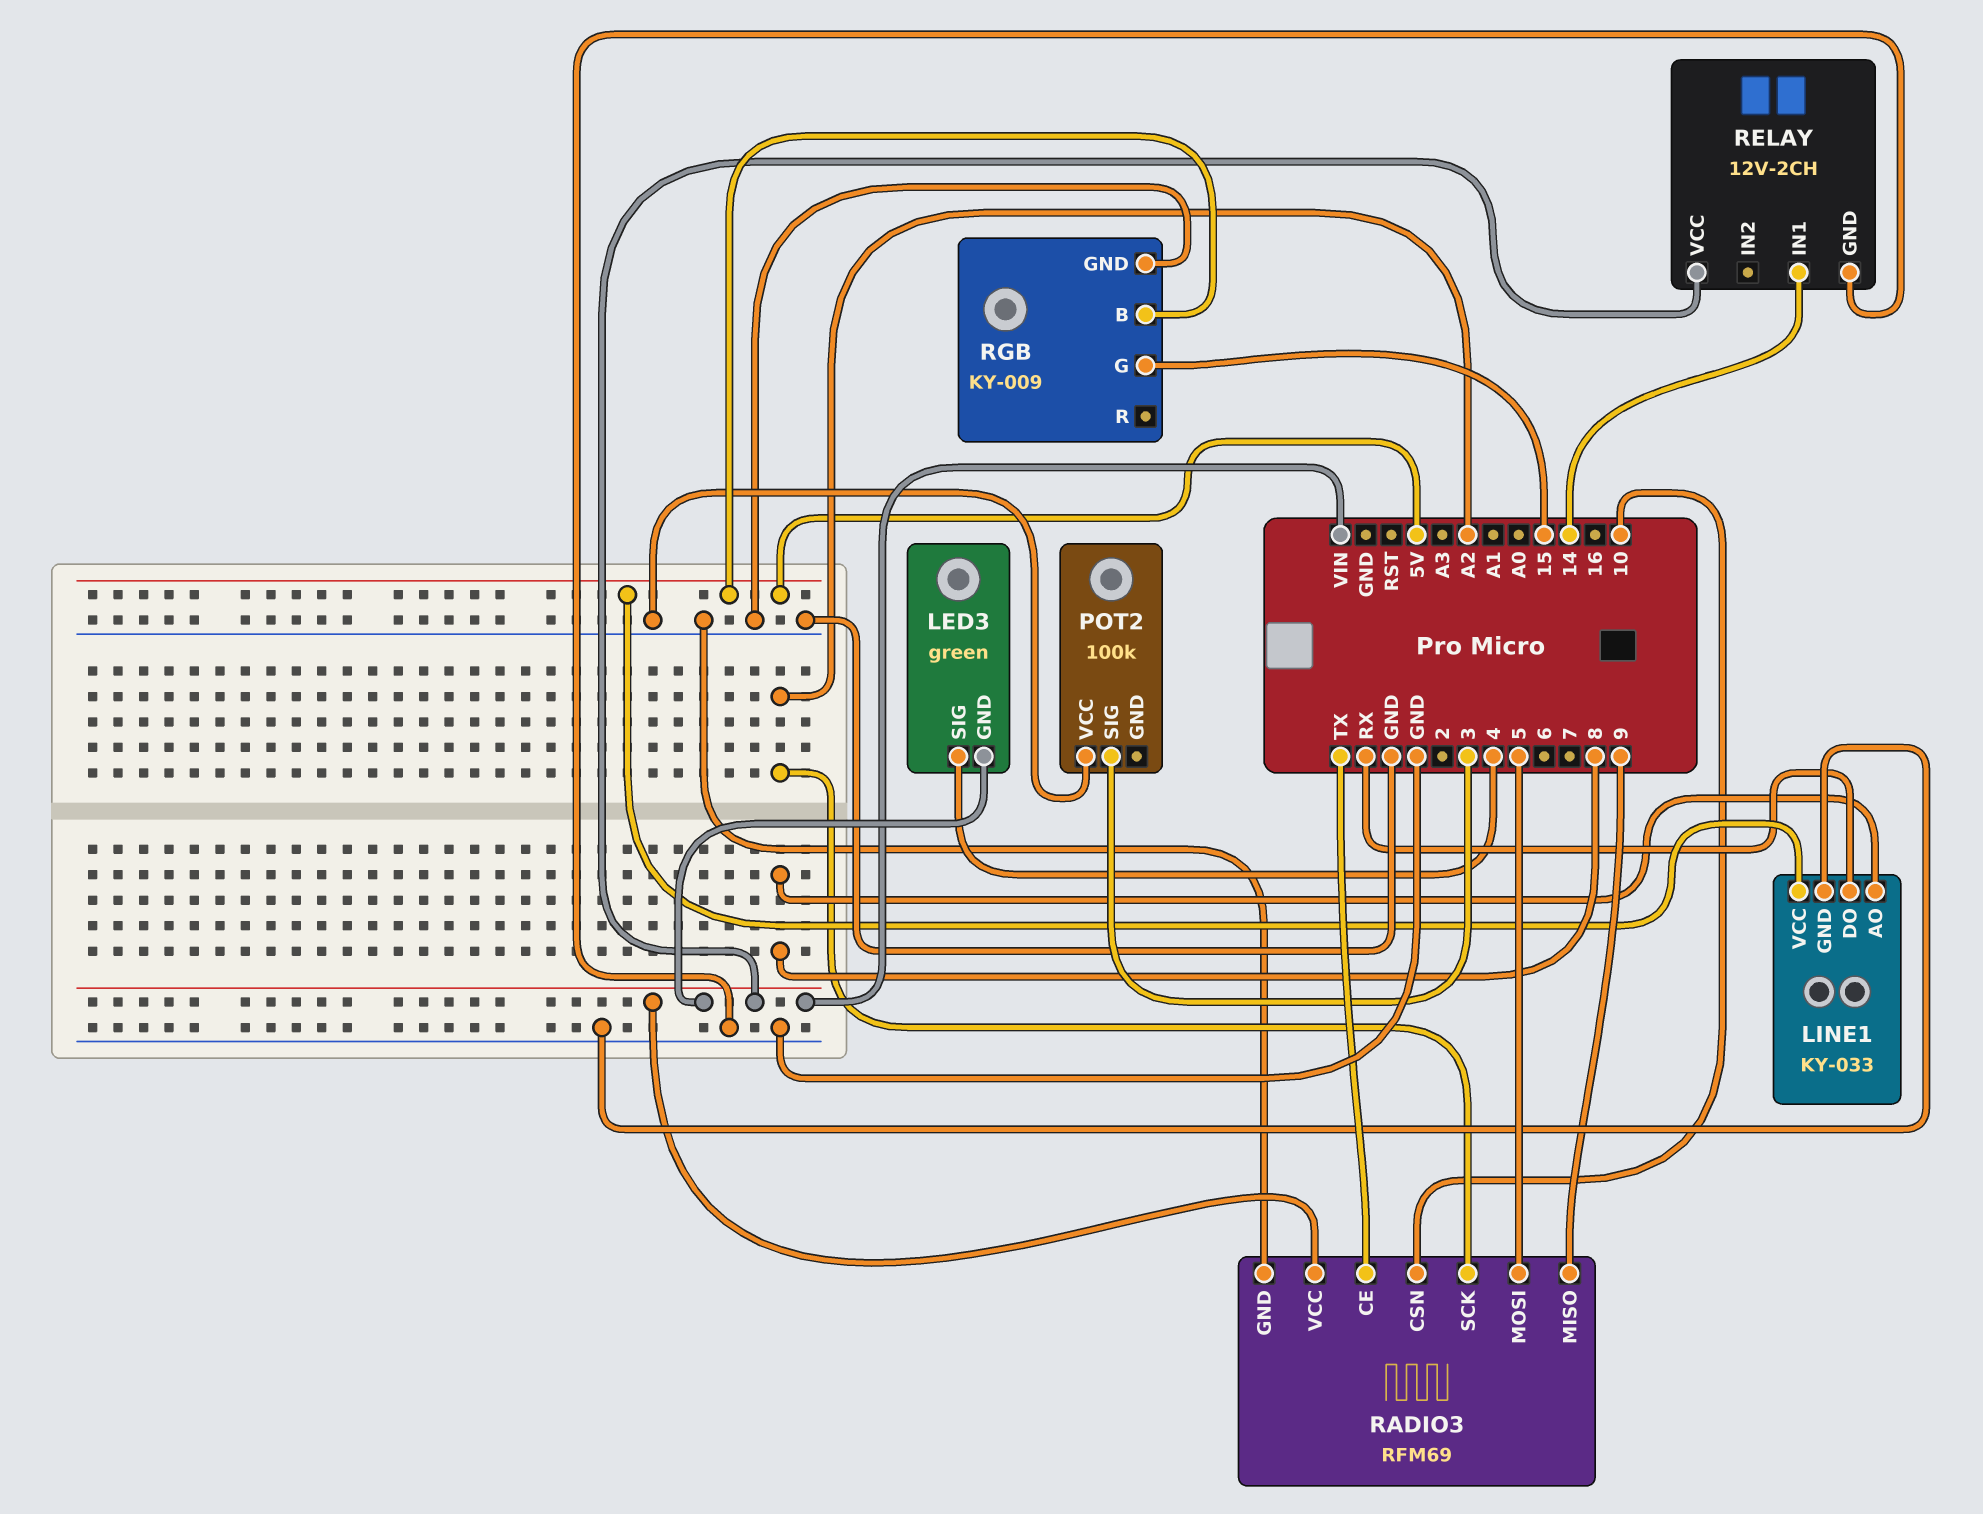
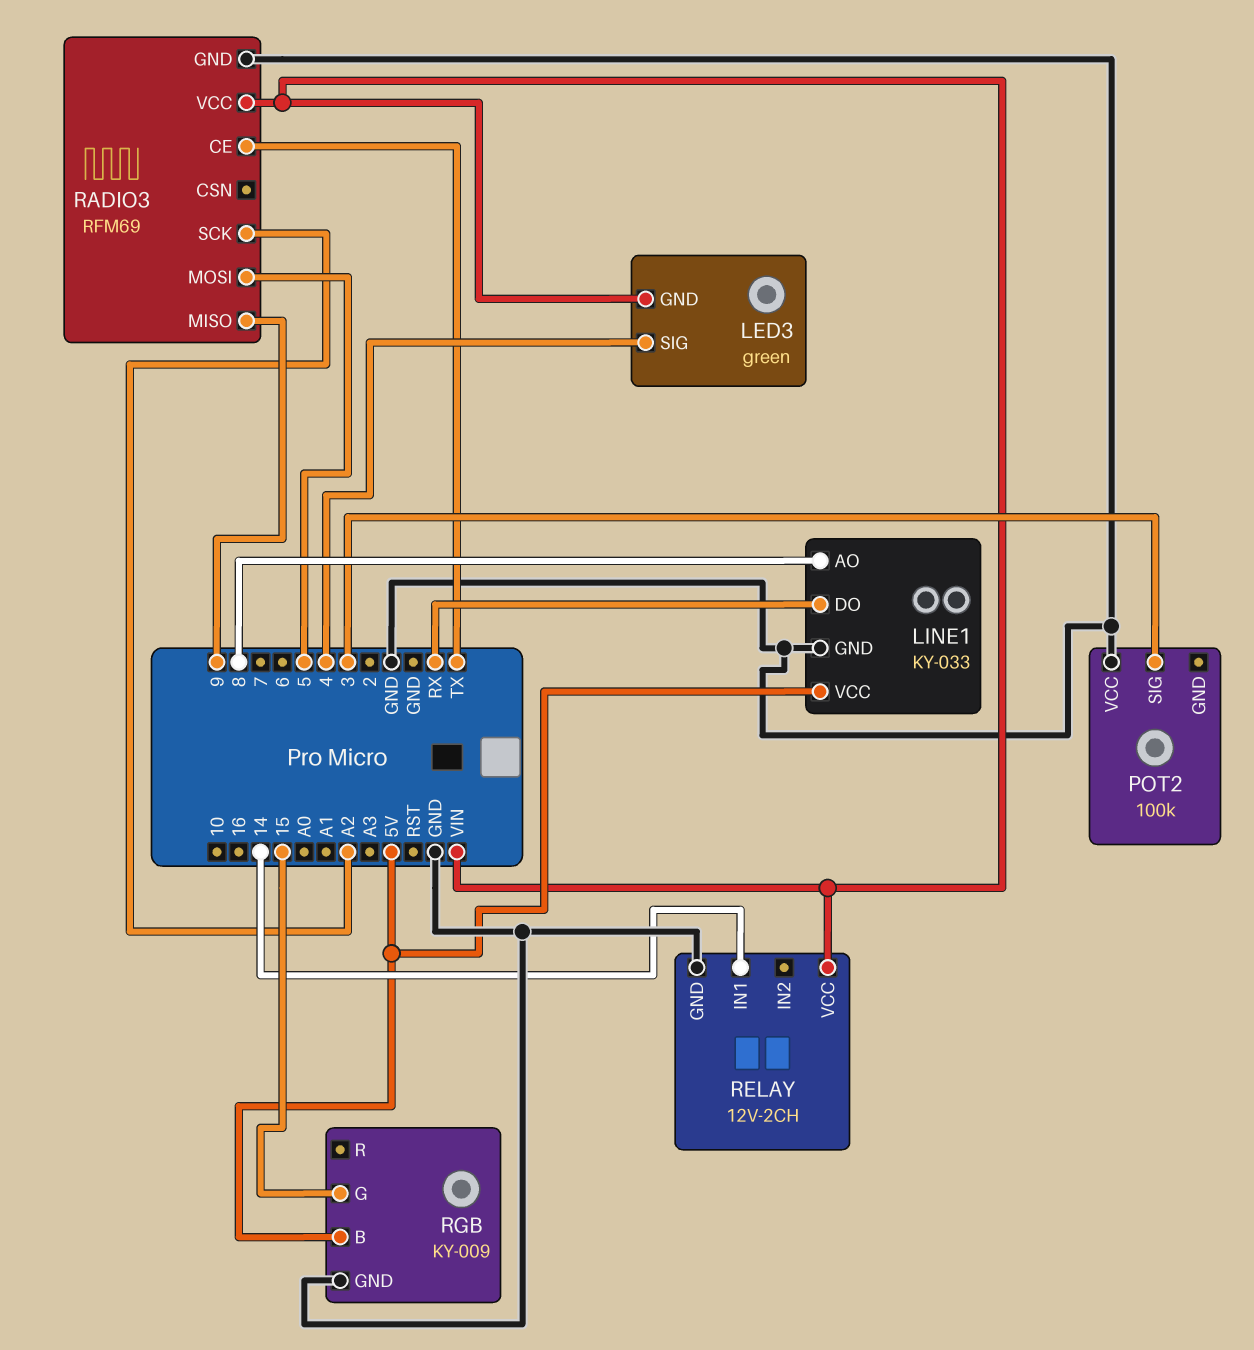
RADIO3 pin CSN: 10 -> none

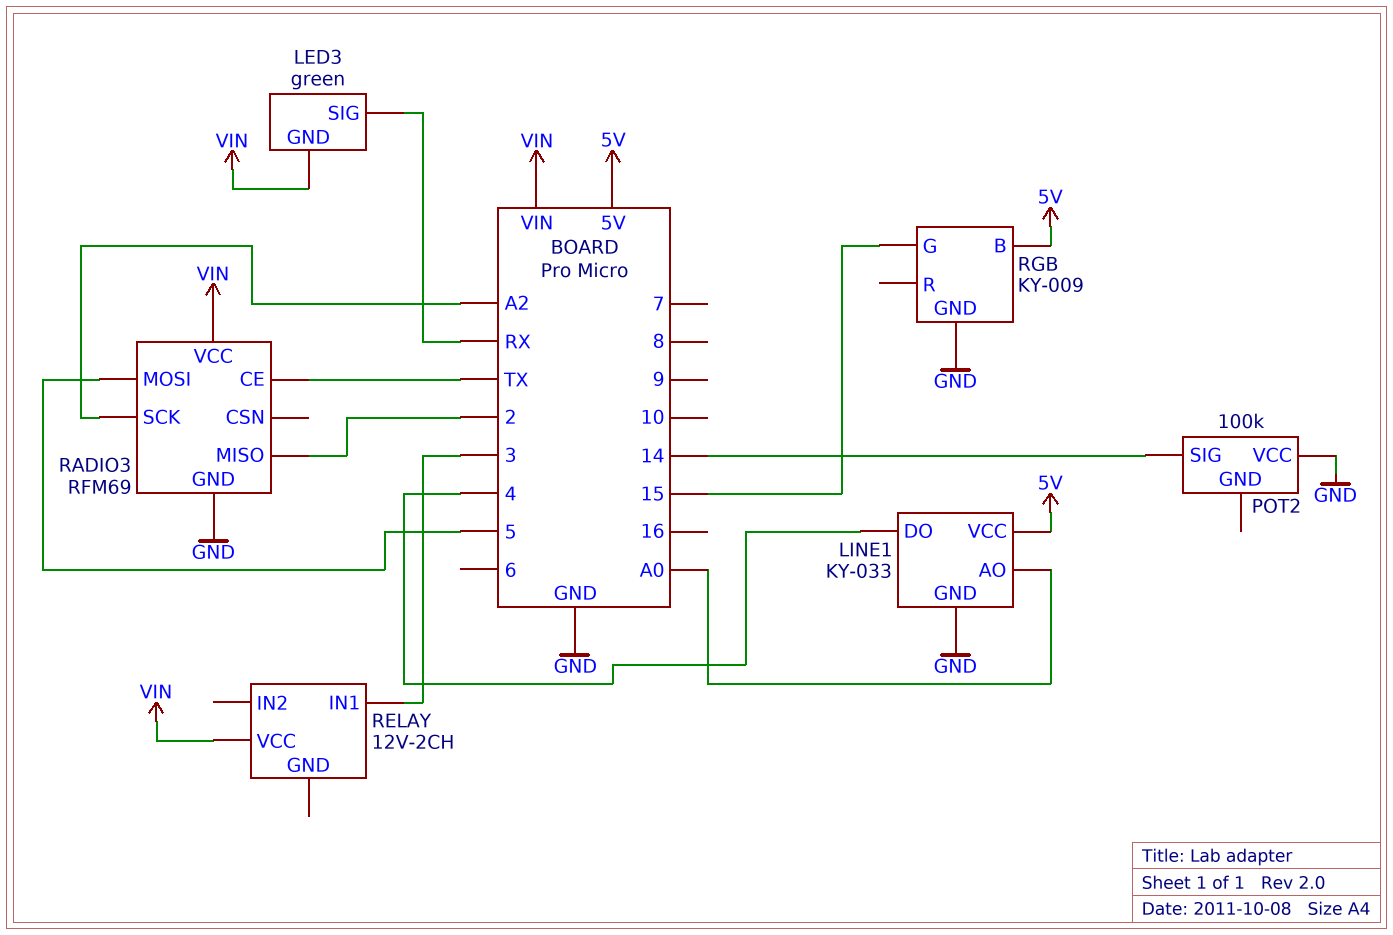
LED3 pin SIG: 4 -> RX
LINE1 pin AO: 8 -> A0
LINE1 pin DO: RX -> 4
POT2 pin SIG: 3 -> 14
RADIO3 pin MISO: 9 -> 2
RELAY pin GND: GND -> none
RELAY pin IN1: 14 -> 3

